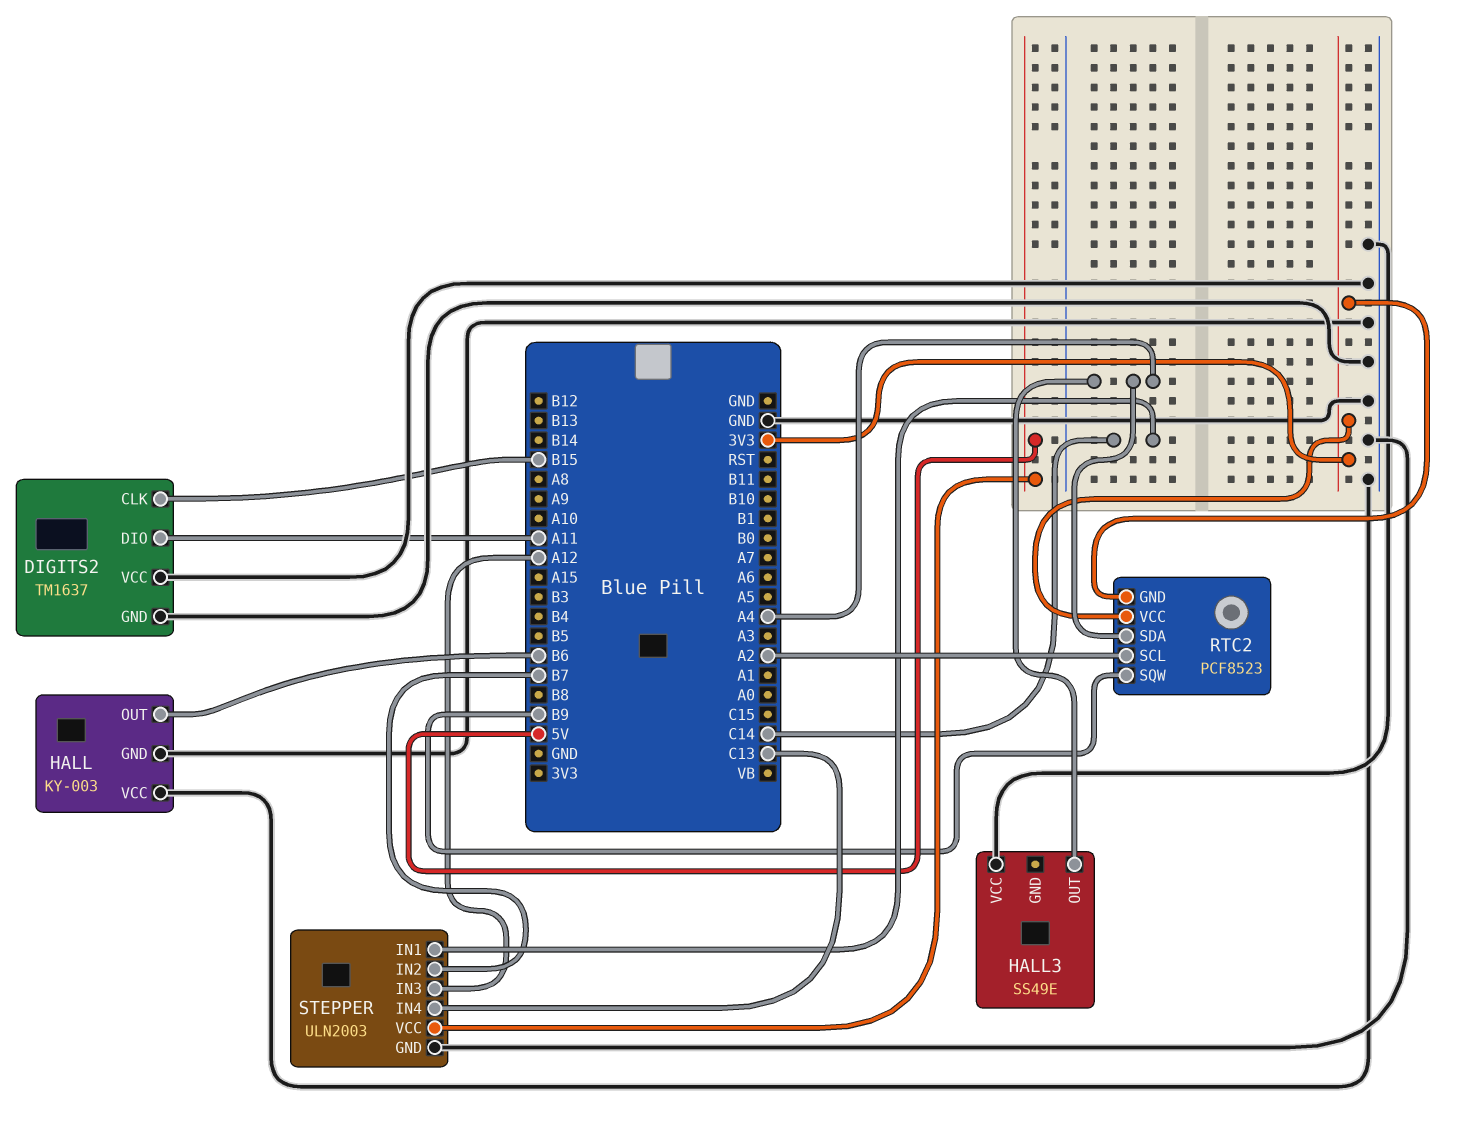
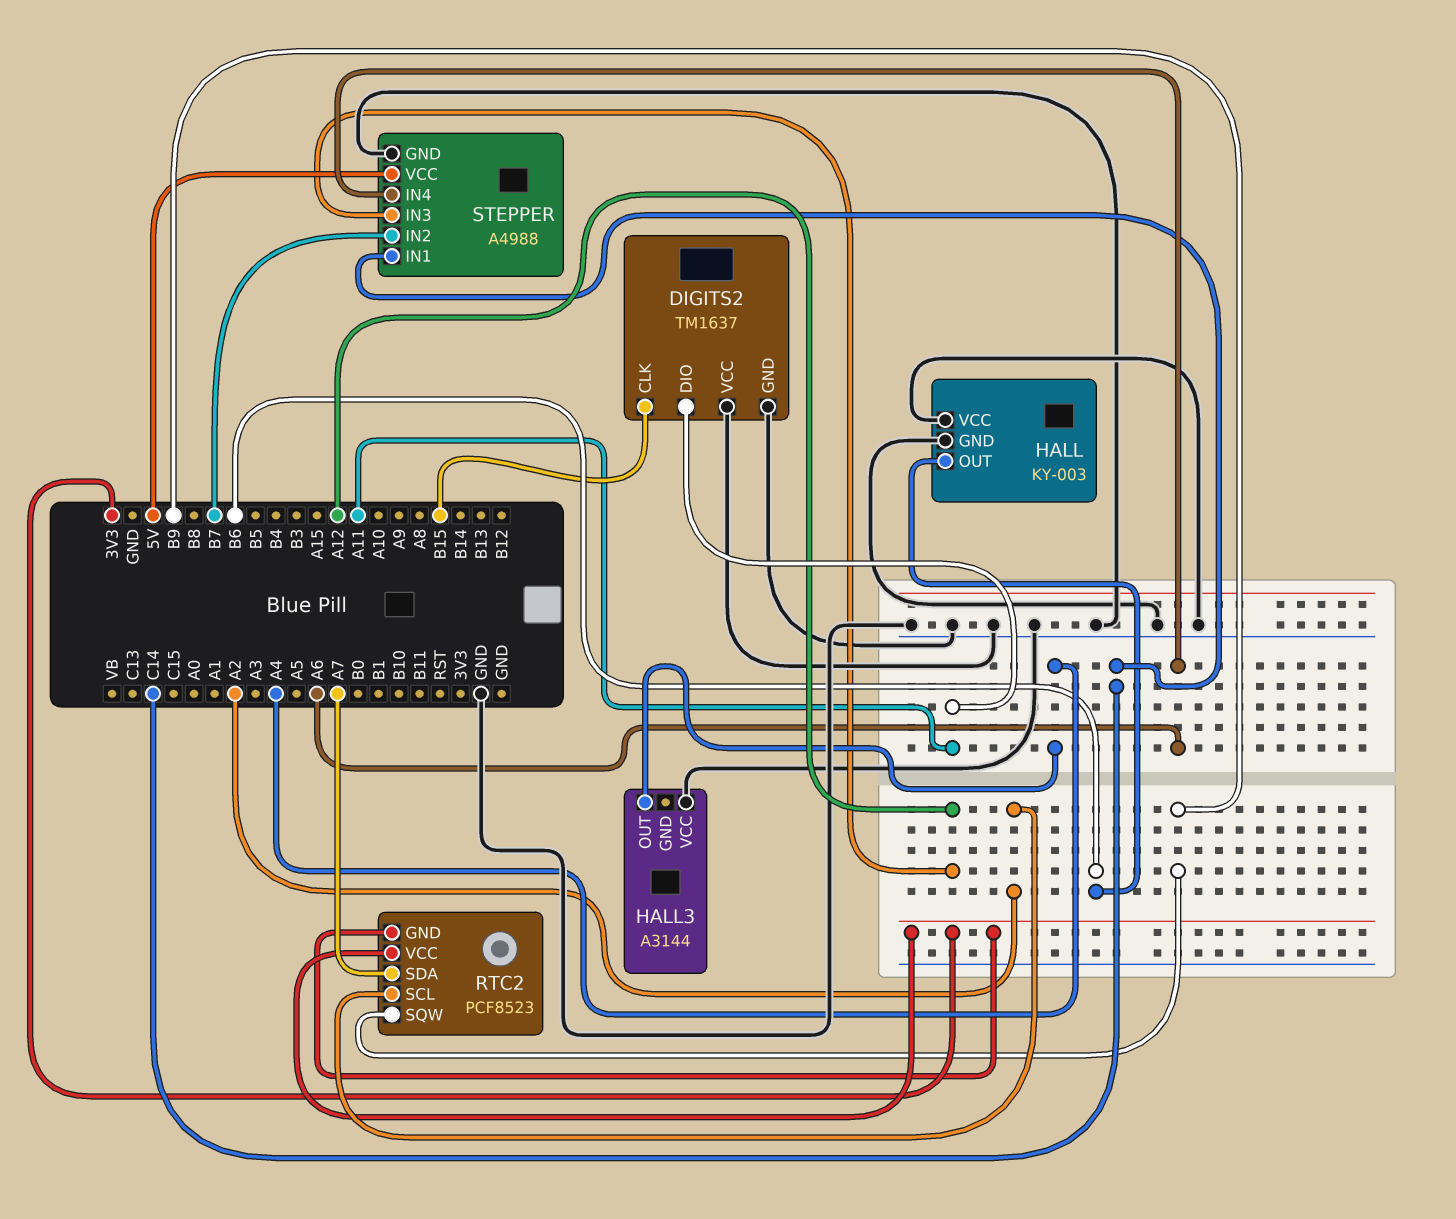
HALL3: SS49E -> A3144
RTC2 pin SDA: A4 -> A7
STEPPER: ULN2003 -> A4988
STEPPER pin IN4: C13 -> A6

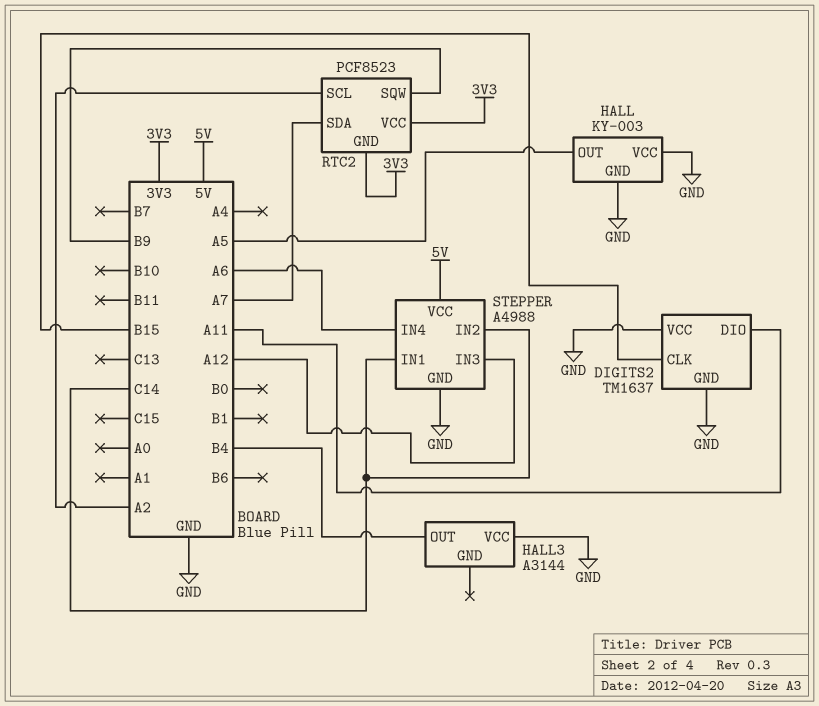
HALL pin OUT: B6 -> A5
HALL3 pin OUT: A4 -> B4
STEPPER pin IN2: B7 -> C14

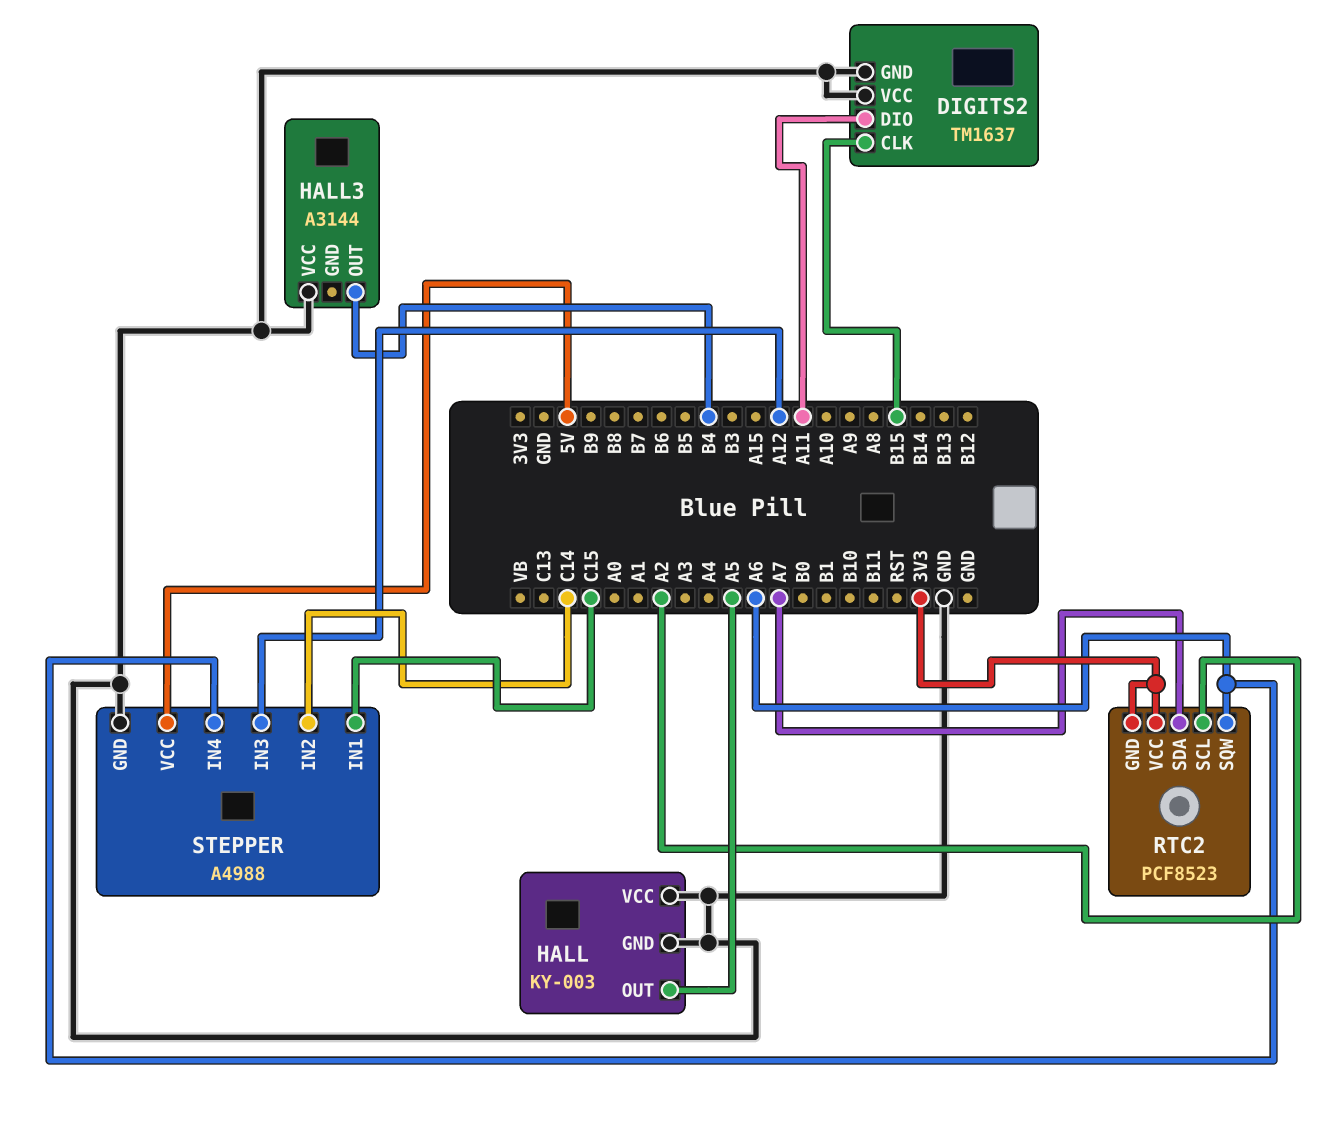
RTC2 pin SQW: B9 -> A6
STEPPER pin IN1: C14 -> C15

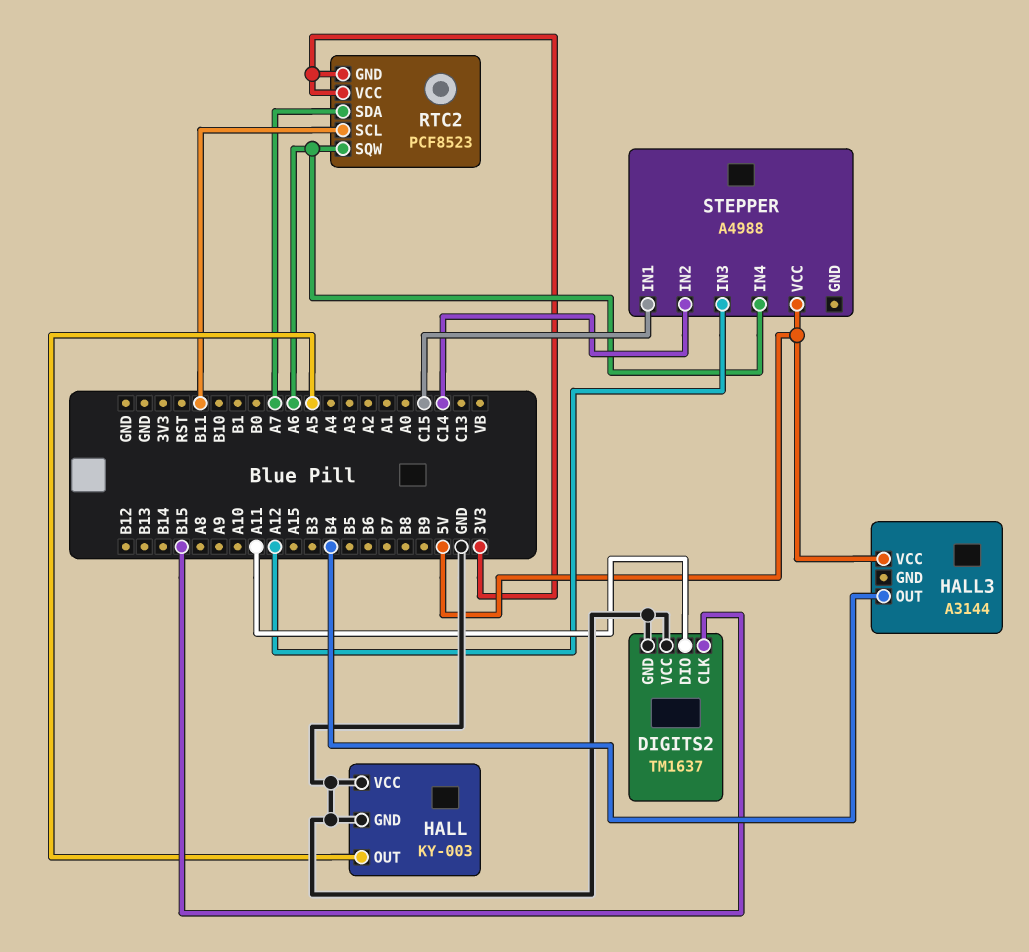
HALL3 pin VCC: GND -> 5V
RTC2 pin SCL: A2 -> B11
STEPPER pin GND: GND -> none

